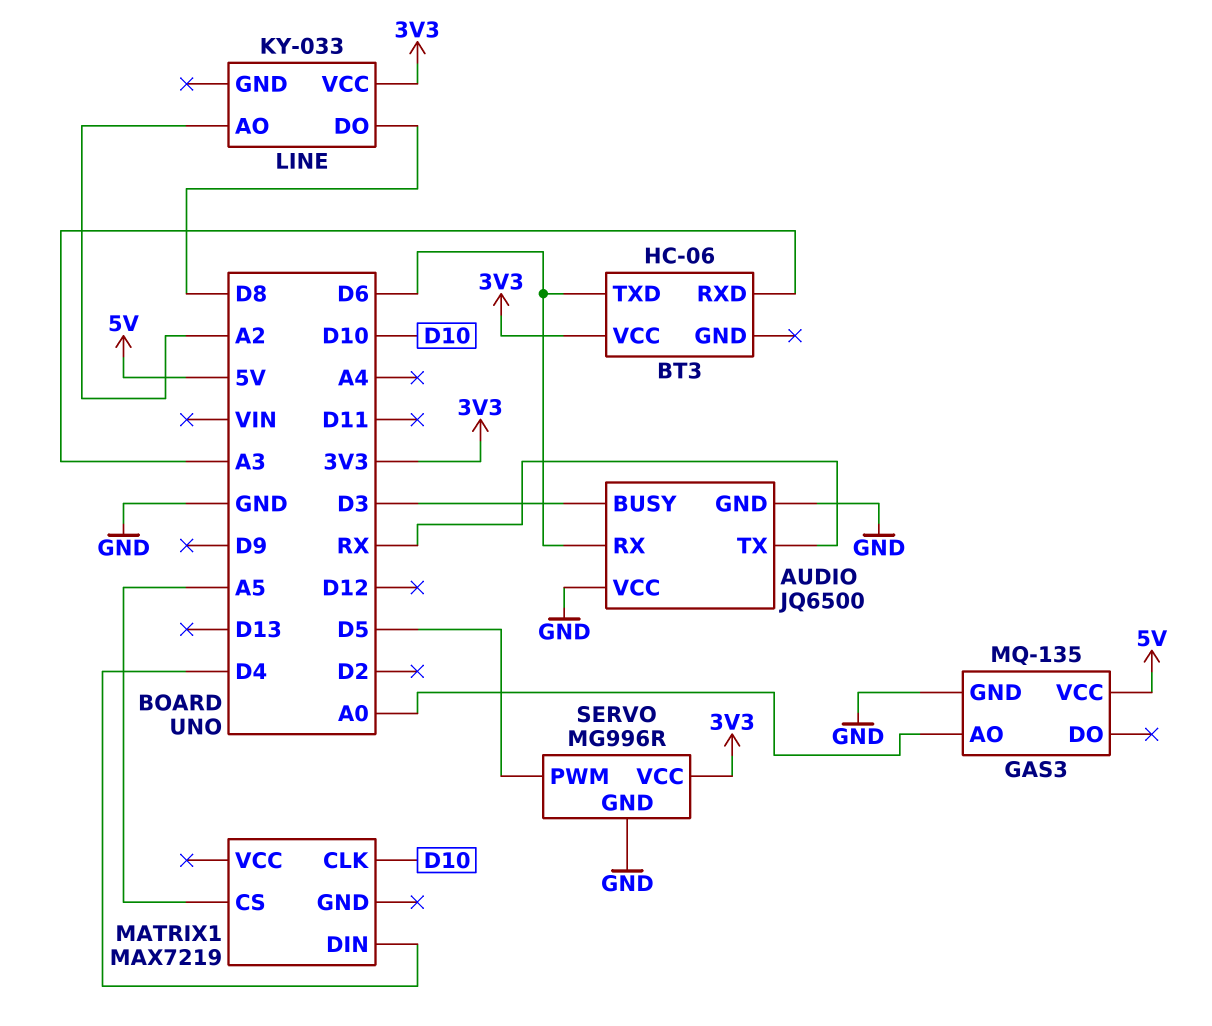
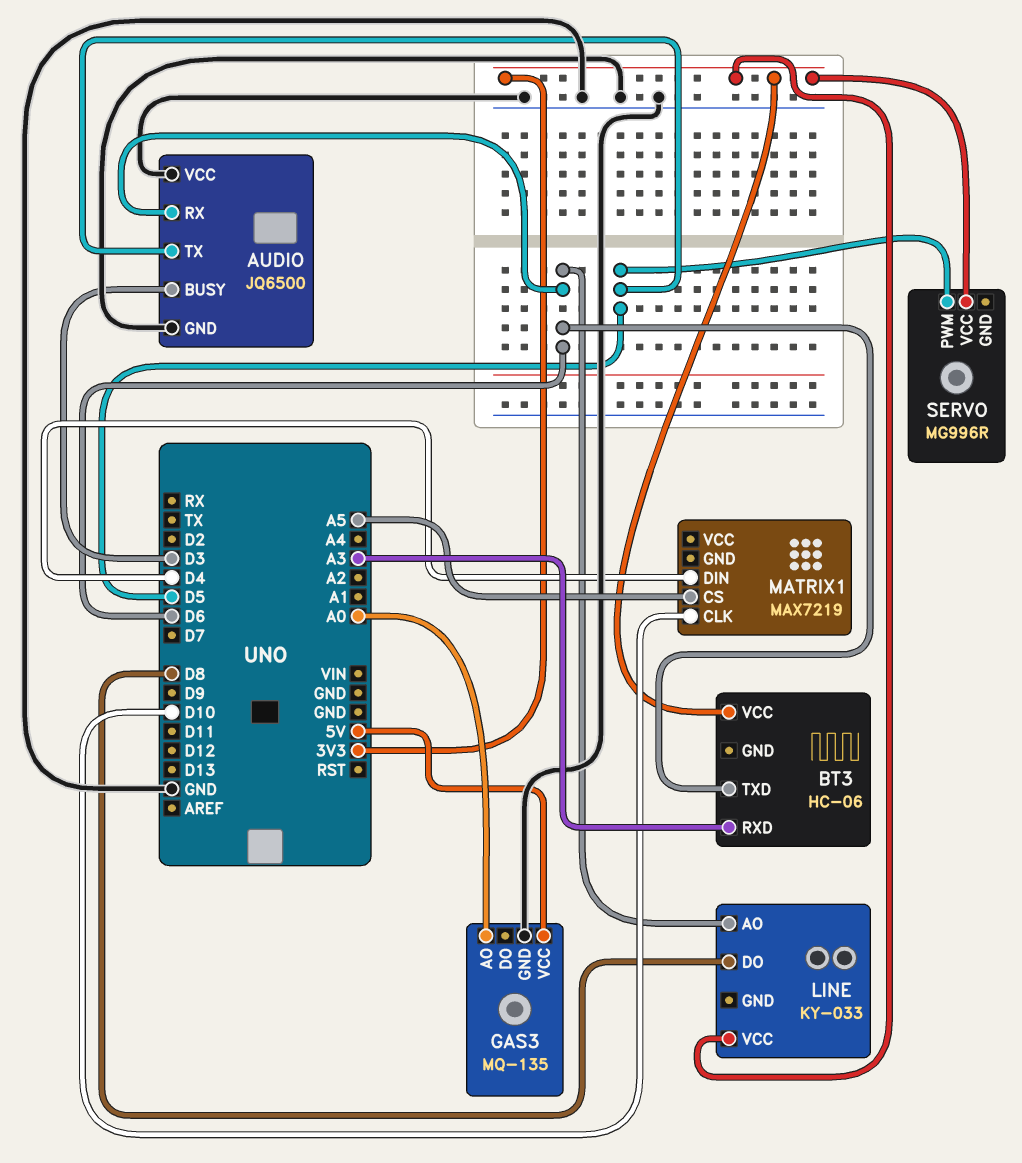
AUDIO pin TX: RX -> D5
LINE pin AO: A2 -> D6
SERVO pin GND: GND -> none

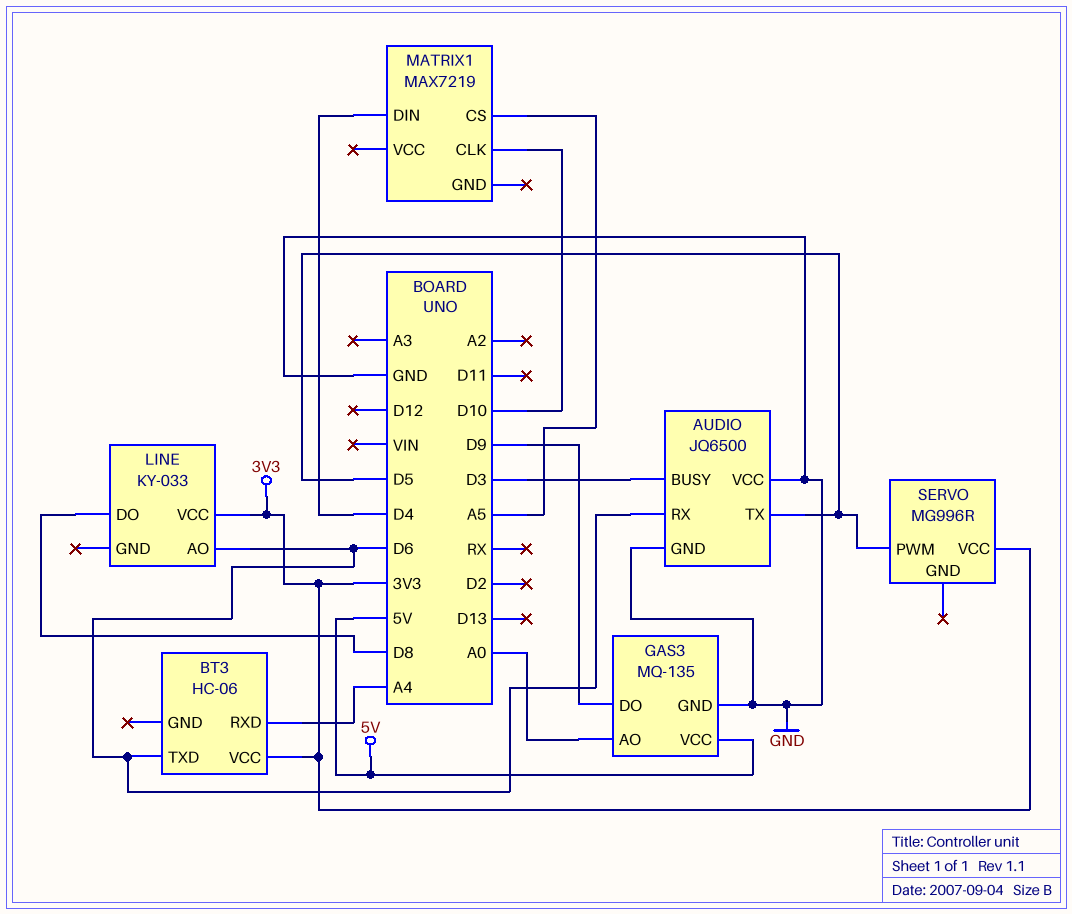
BT3 pin RXD: A3 -> A4
GAS3 pin DO: none -> D9

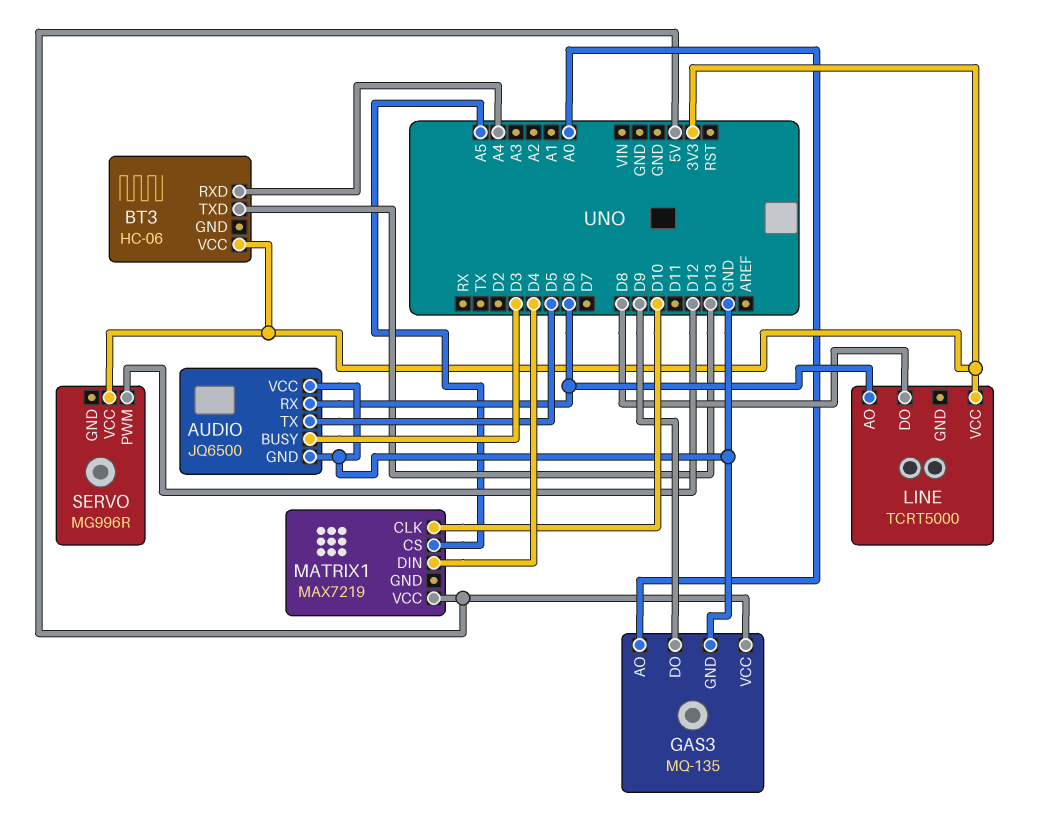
BT3 pin TXD: D6 -> D13
LINE: KY-033 -> TCRT5000
MATRIX1 pin VCC: none -> 5V
SERVO pin PWM: D5 -> D12

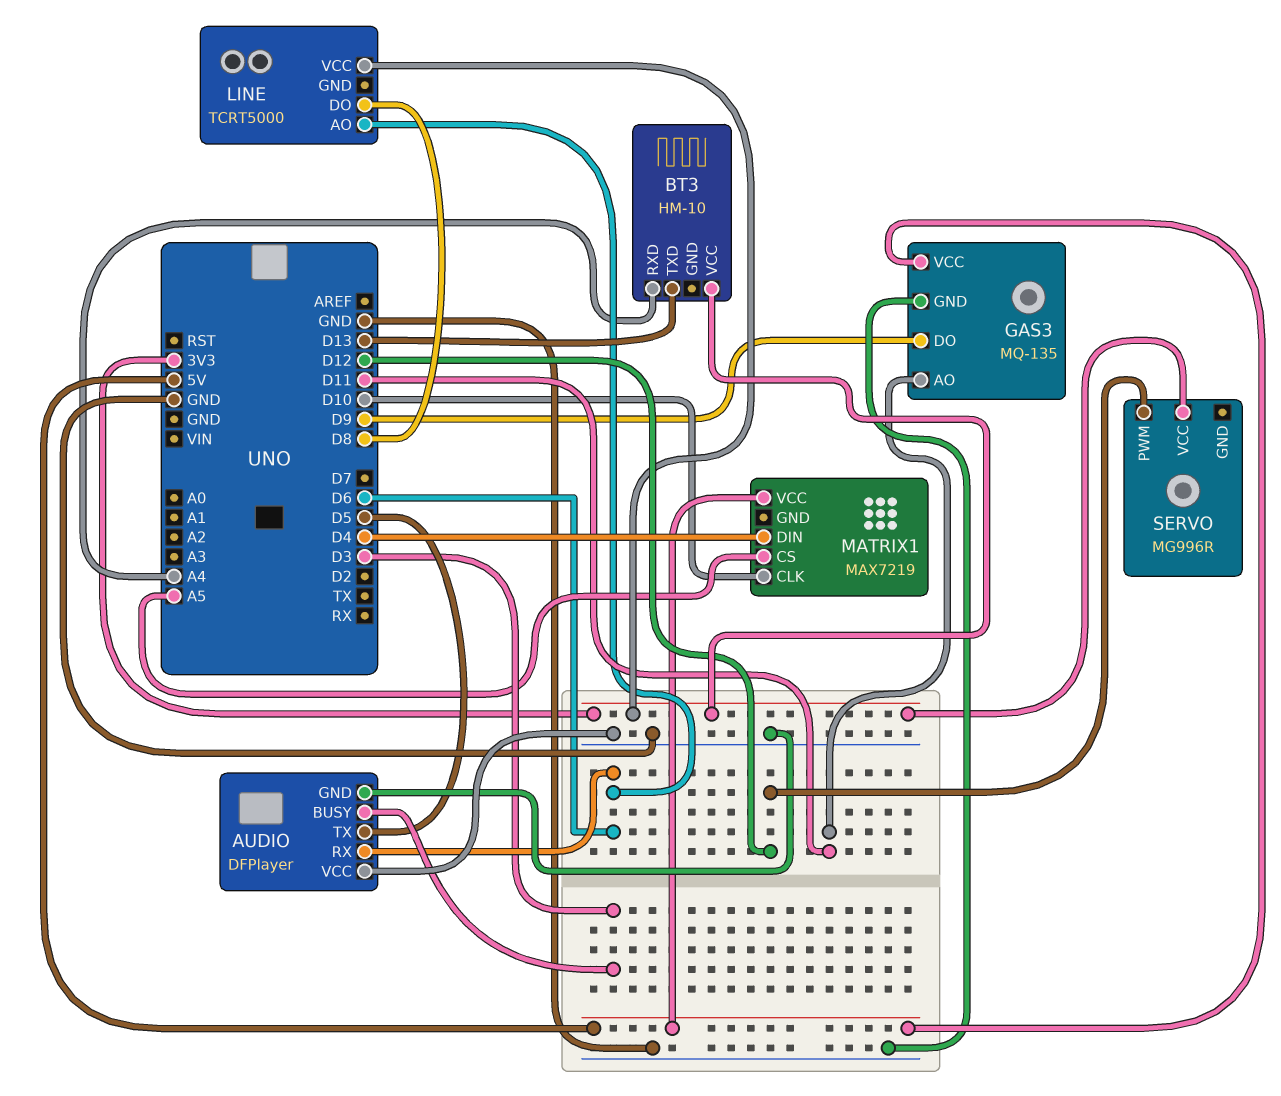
AUDIO: JQ6500 -> DFPlayer
BT3: HC-06 -> HM-10
GAS3 pin AO: A0 -> D11

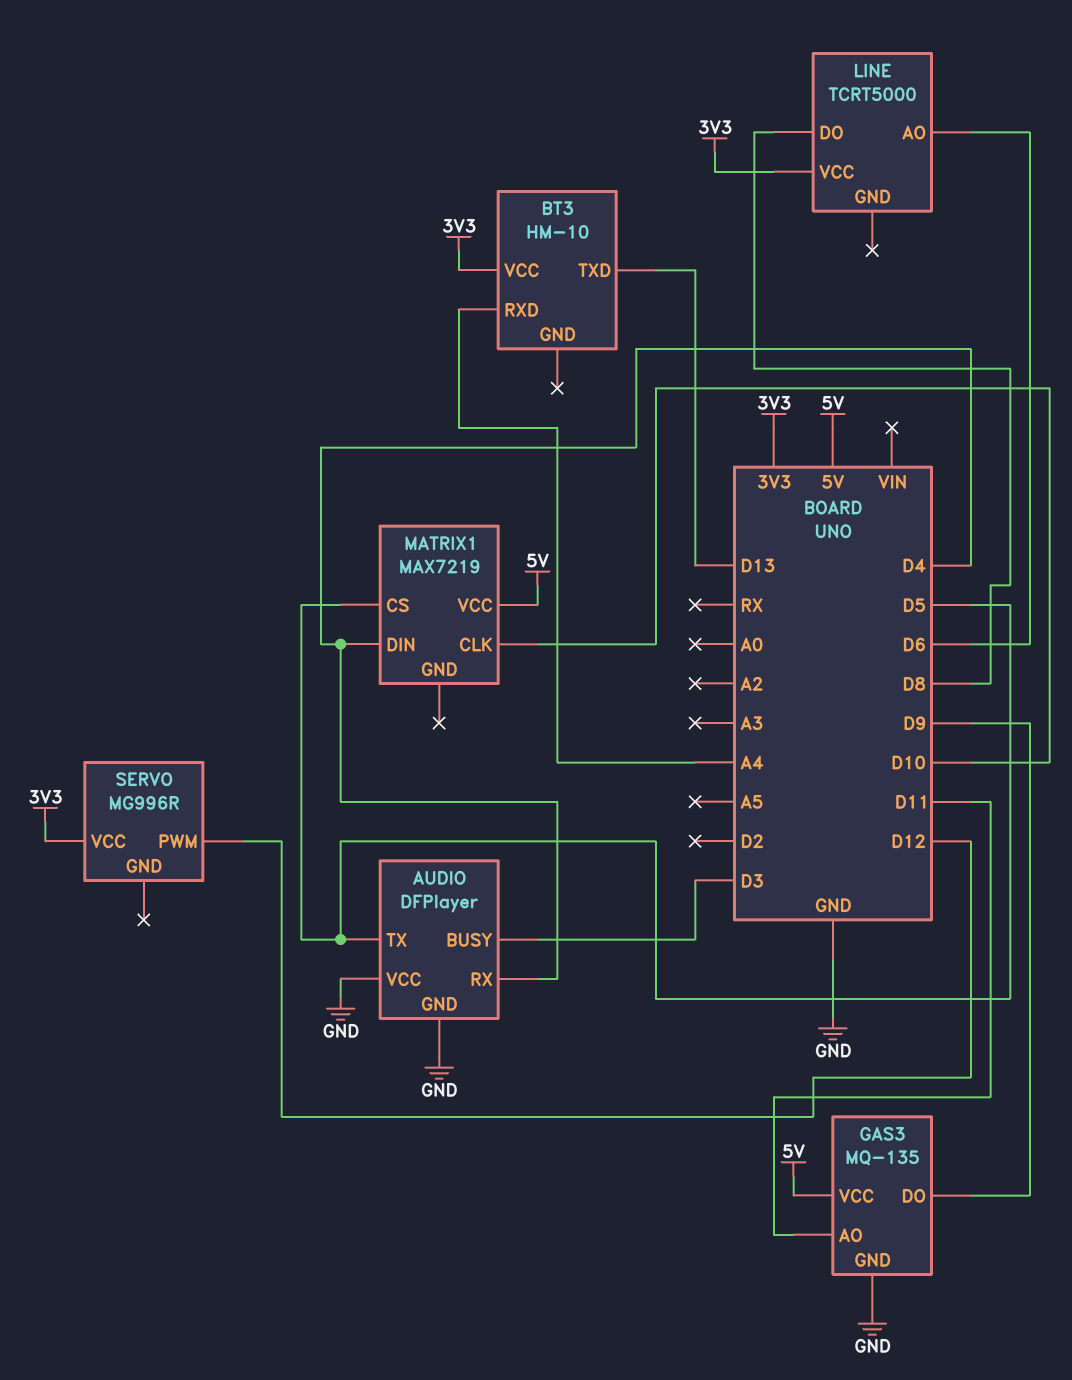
AUDIO pin RX: D6 -> D4
MATRIX1 pin CS: A5 -> D5

